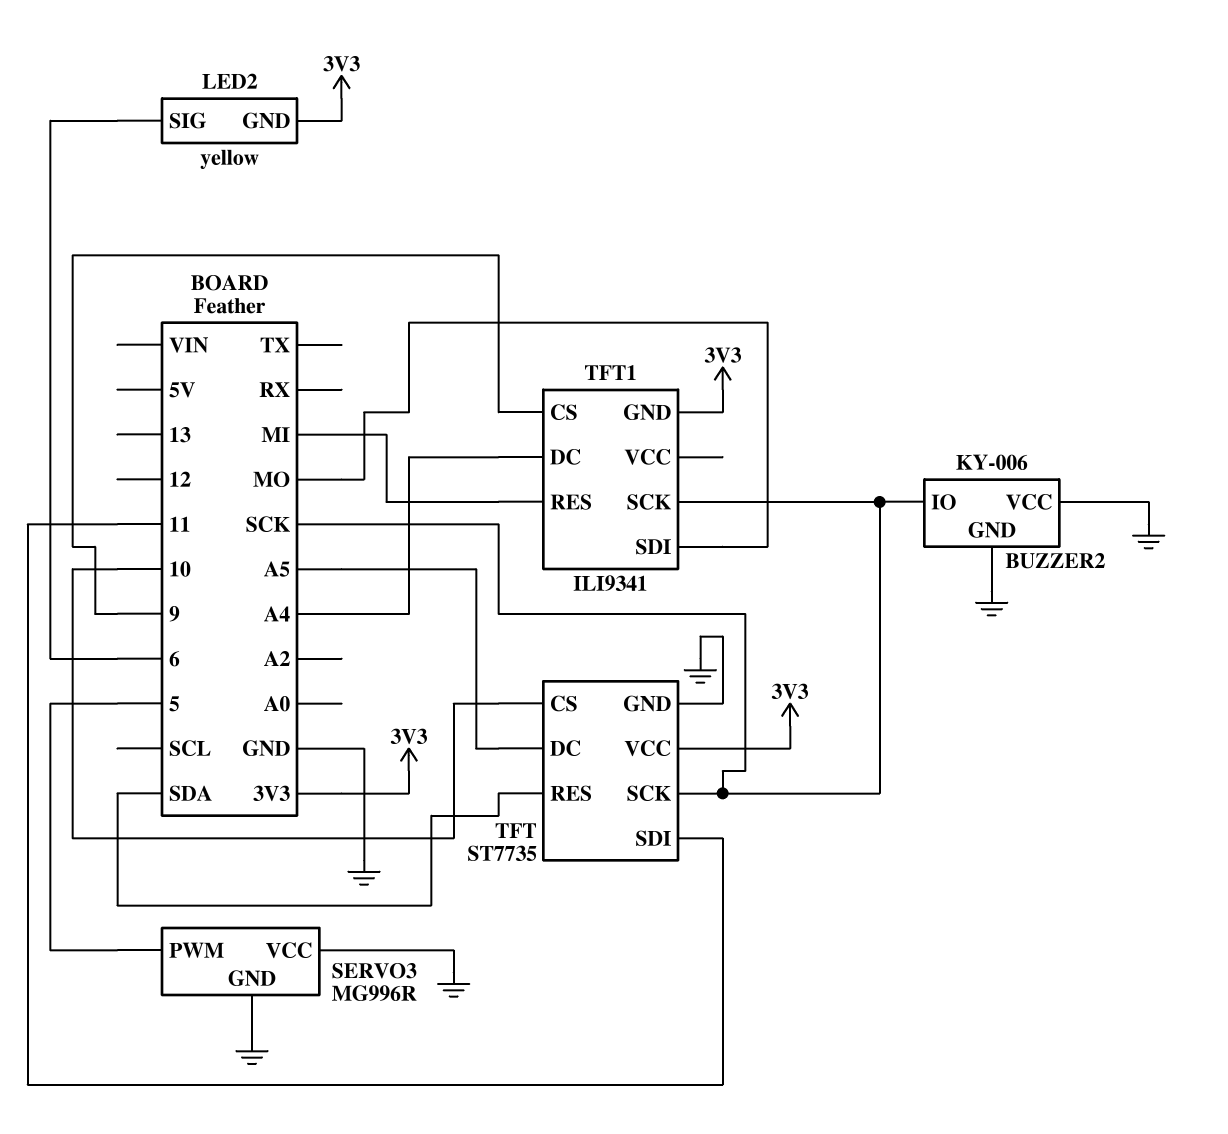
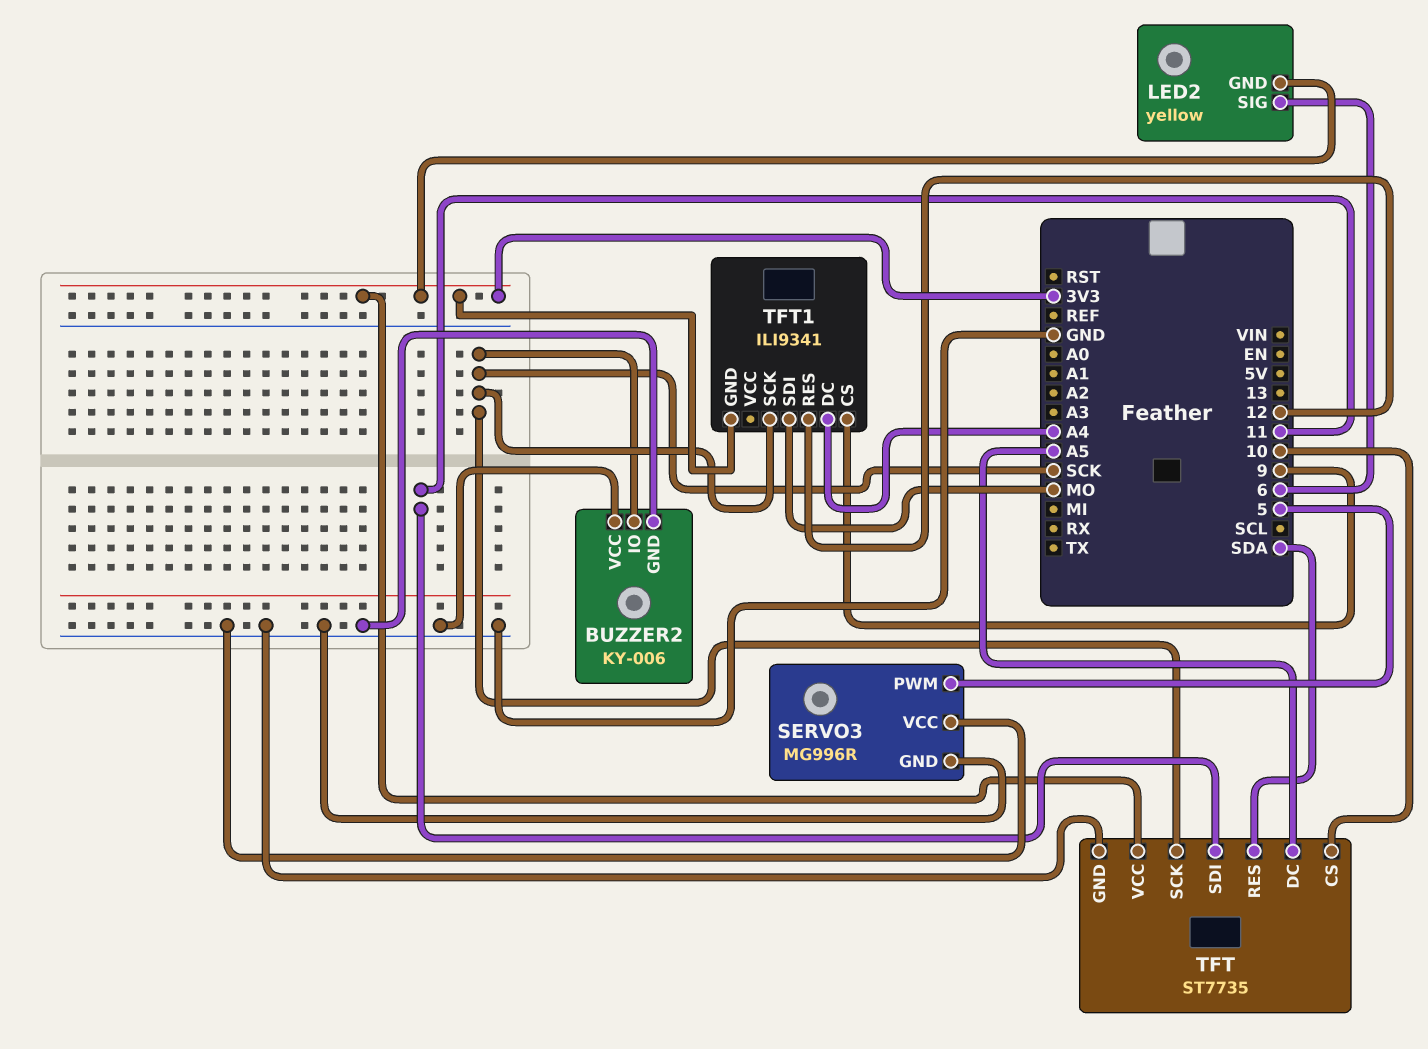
TFT1 pin RES: MI -> 12

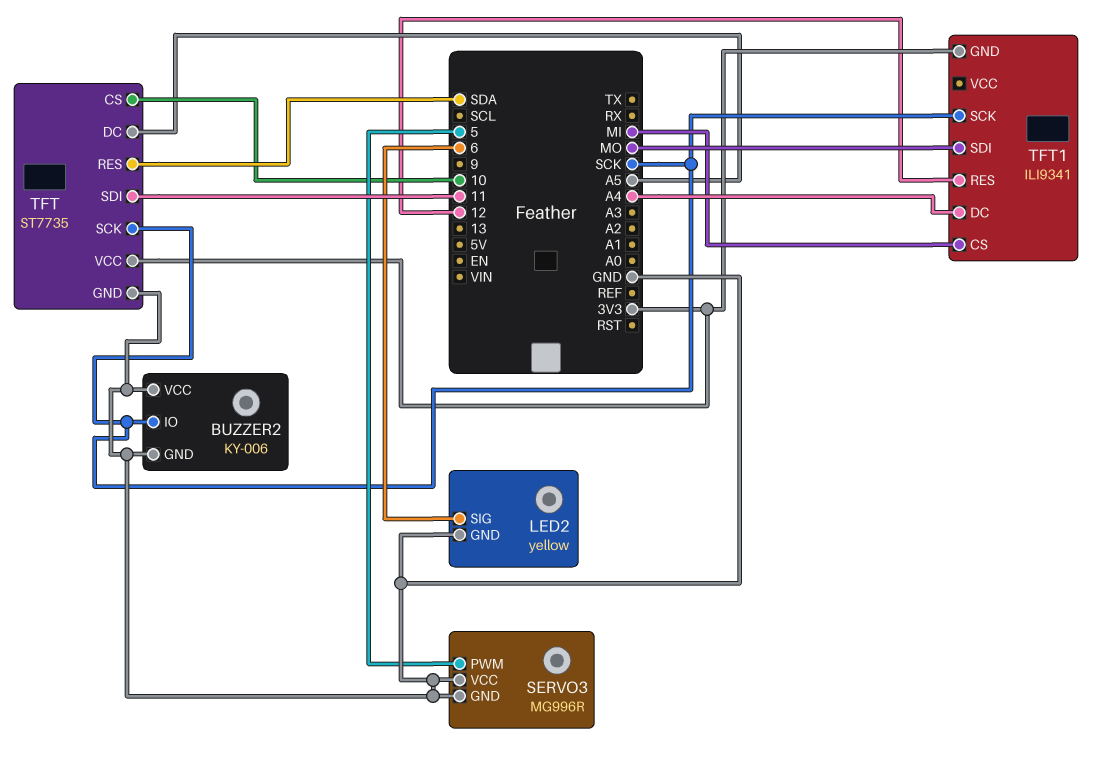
LED2 pin GND: 3V3 -> GND
TFT1 pin CS: 9 -> MI

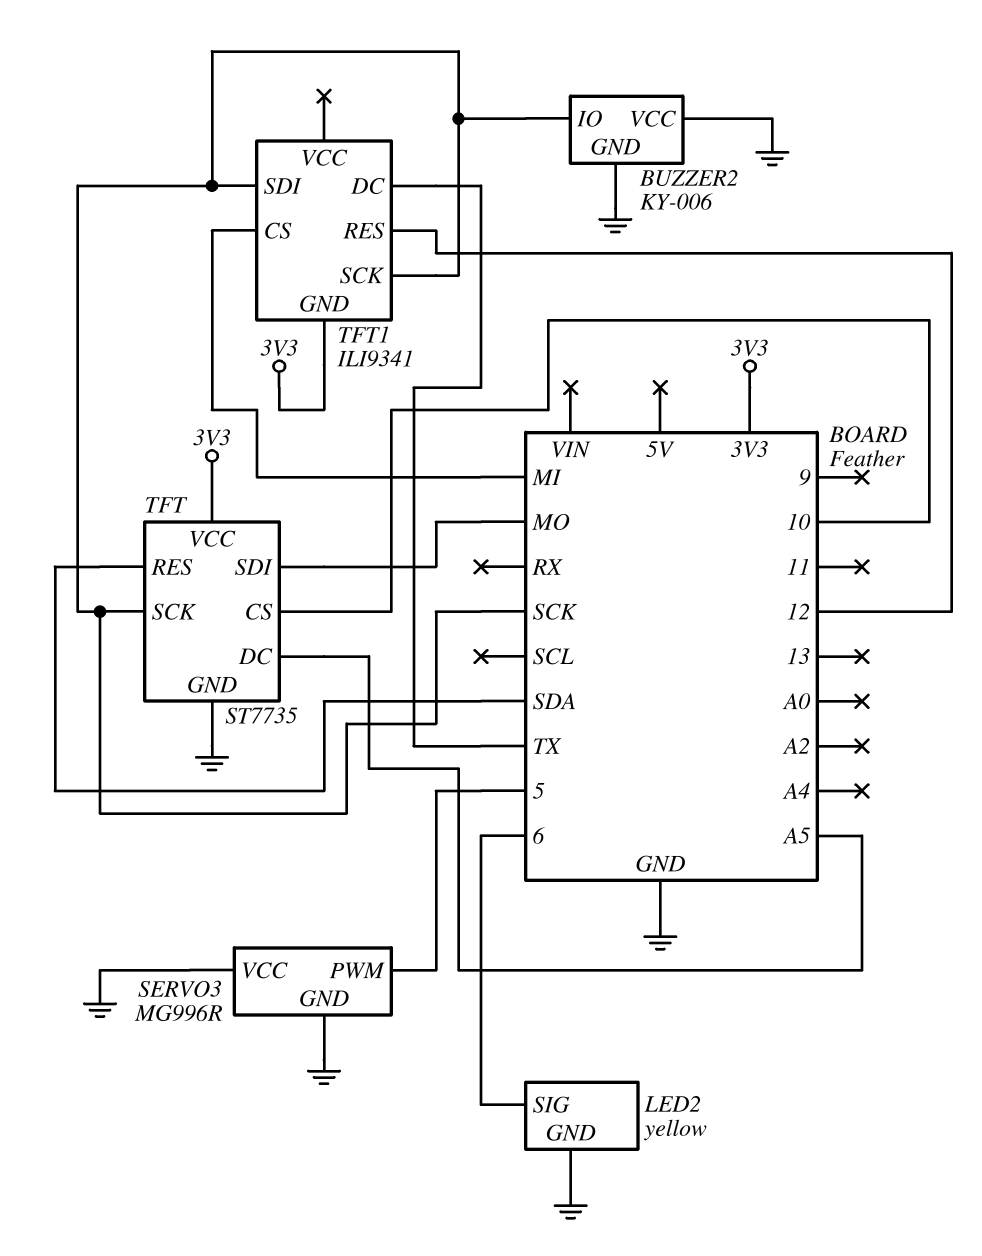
TFT pin SDI: 11 -> MO
TFT1 pin DC: A4 -> TX
TFT1 pin SDI: MO -> SCK

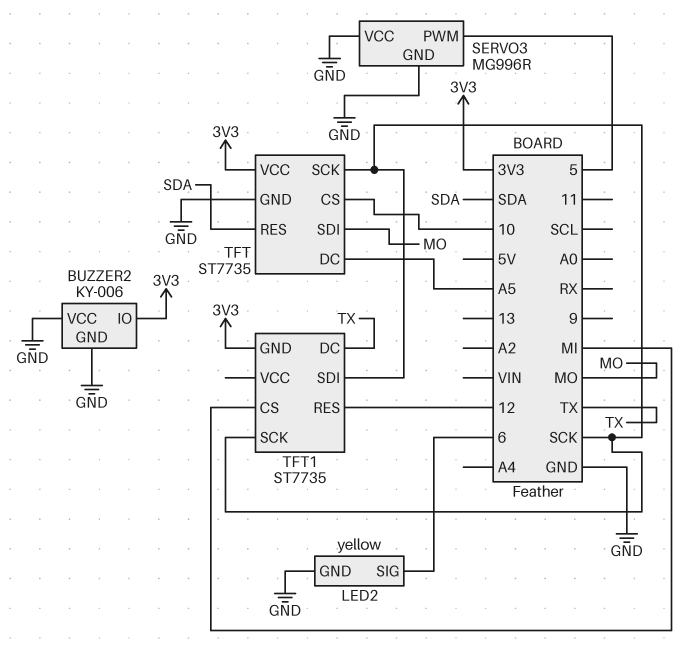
BUZZER2 pin IO: SCK -> 3V3
TFT1: ILI9341 -> ST7735

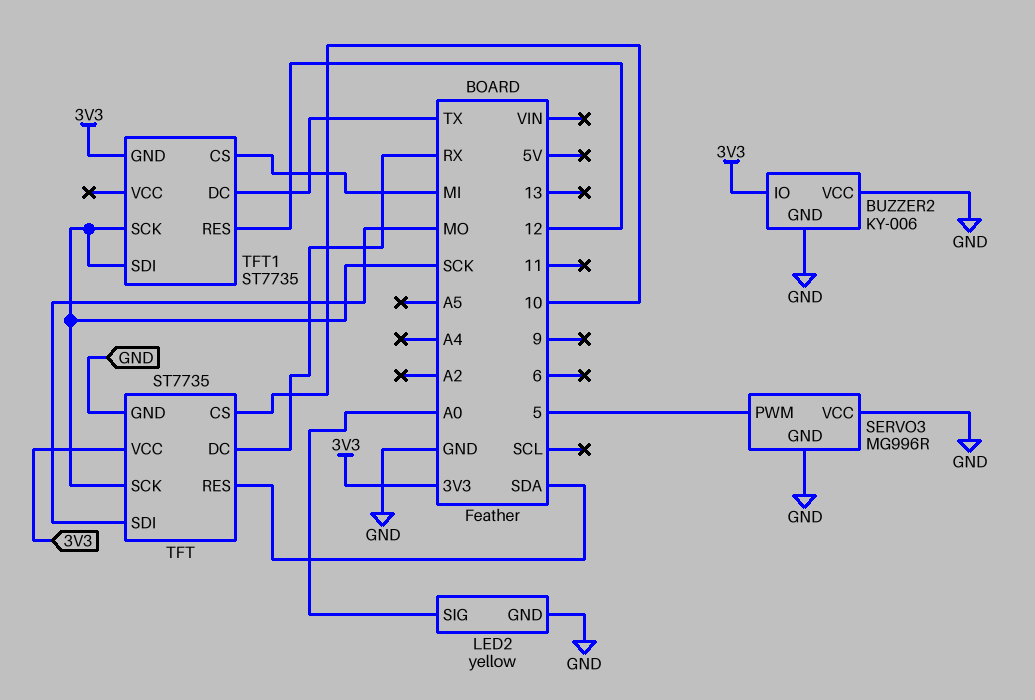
LED2 pin SIG: 6 -> A0
TFT pin DC: A5 -> RX

